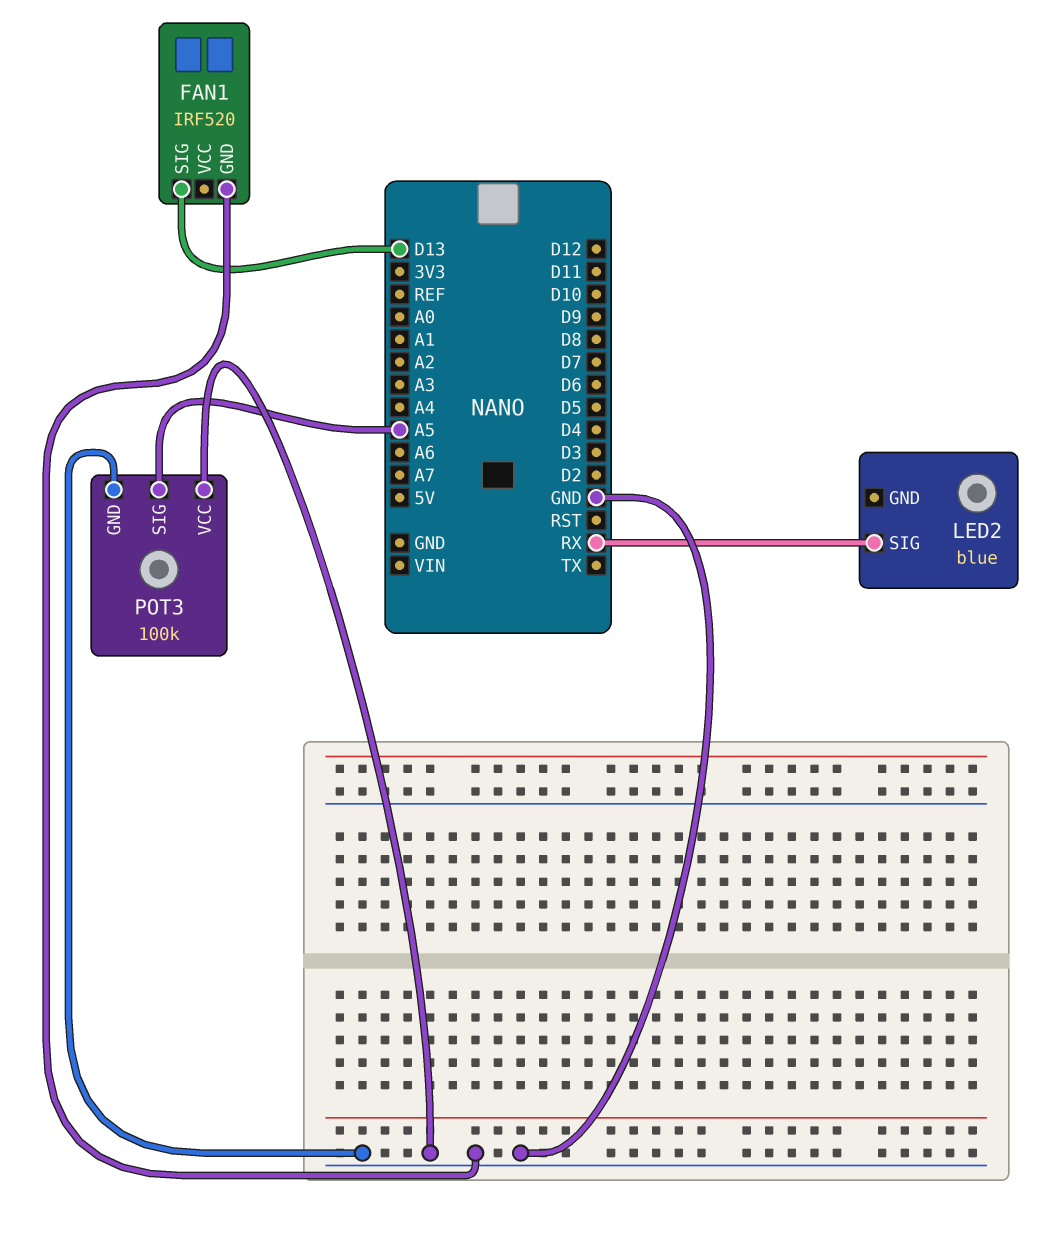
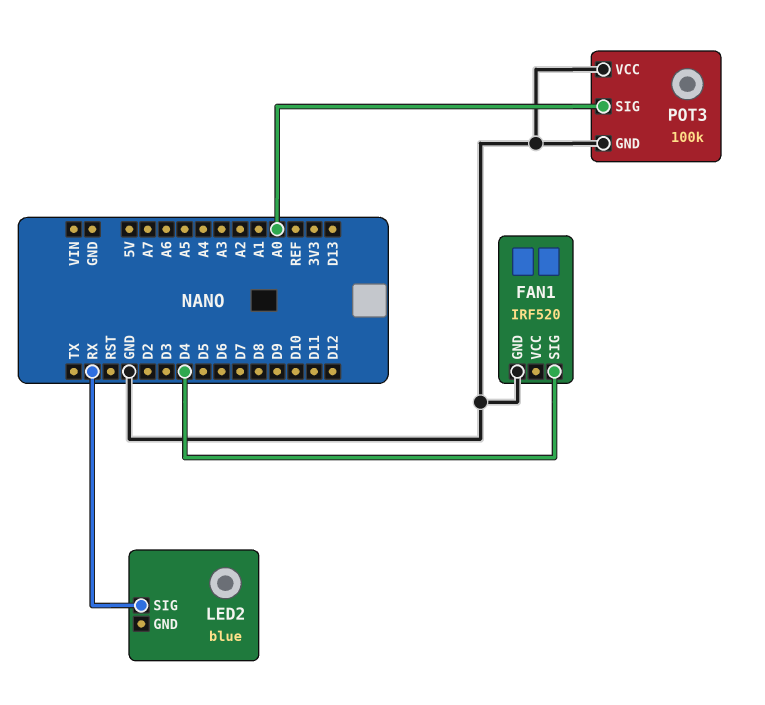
FAN1 pin SIG: D13 -> D4
POT3 pin SIG: A5 -> A0

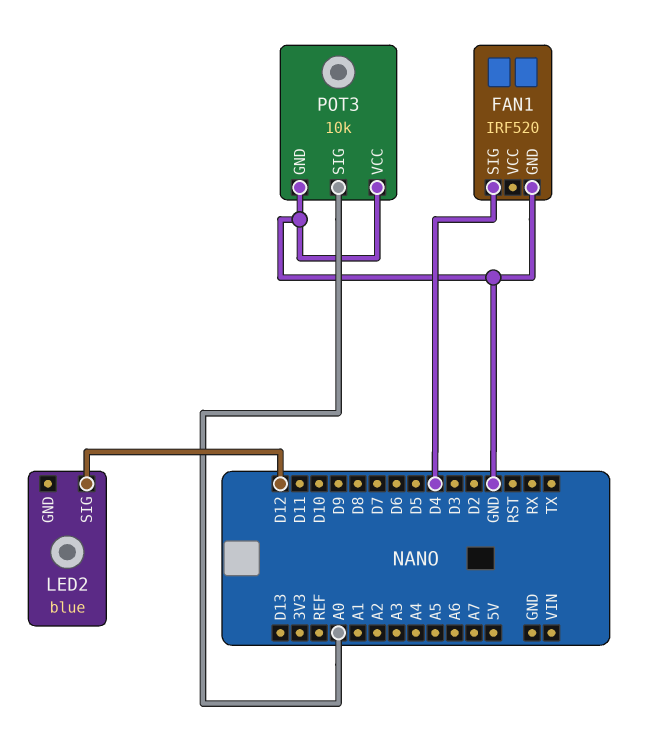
LED2 pin SIG: RX -> D12
POT3: 100k -> 10k

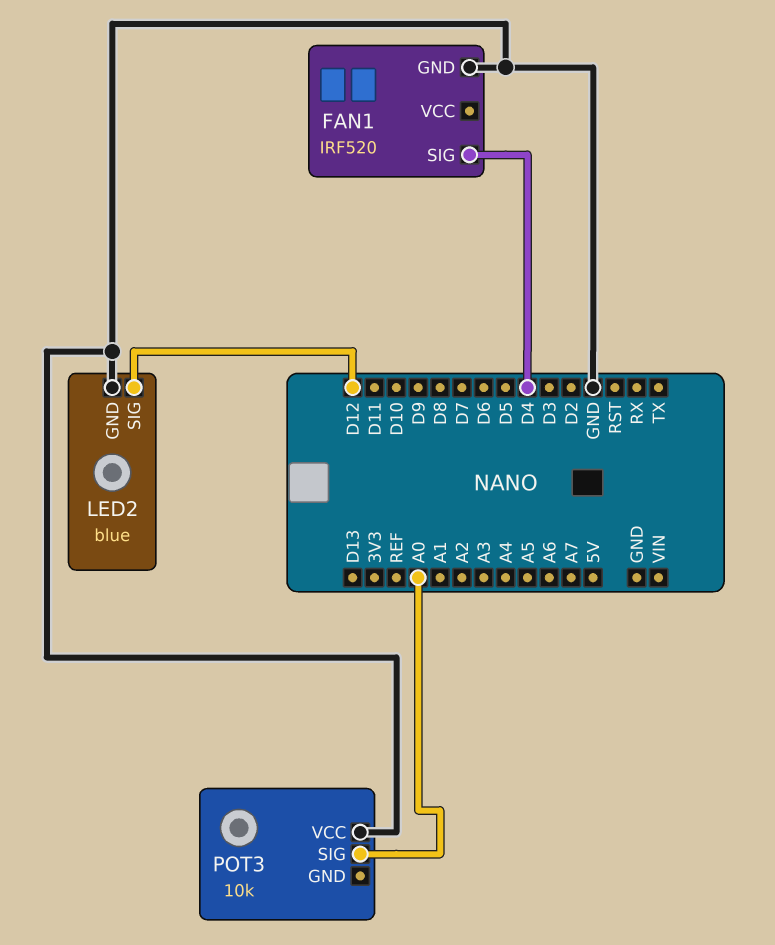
LED2 pin GND: none -> GND
POT3 pin GND: GND -> none

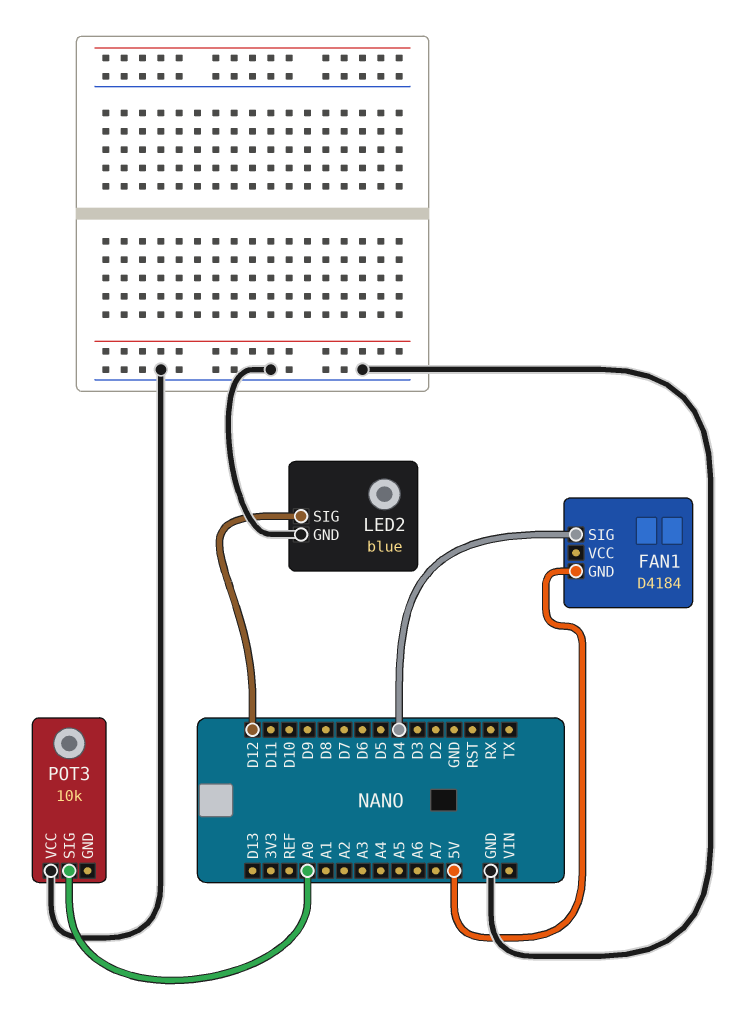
FAN1: IRF520 -> D4184
FAN1 pin GND: GND -> 5V

